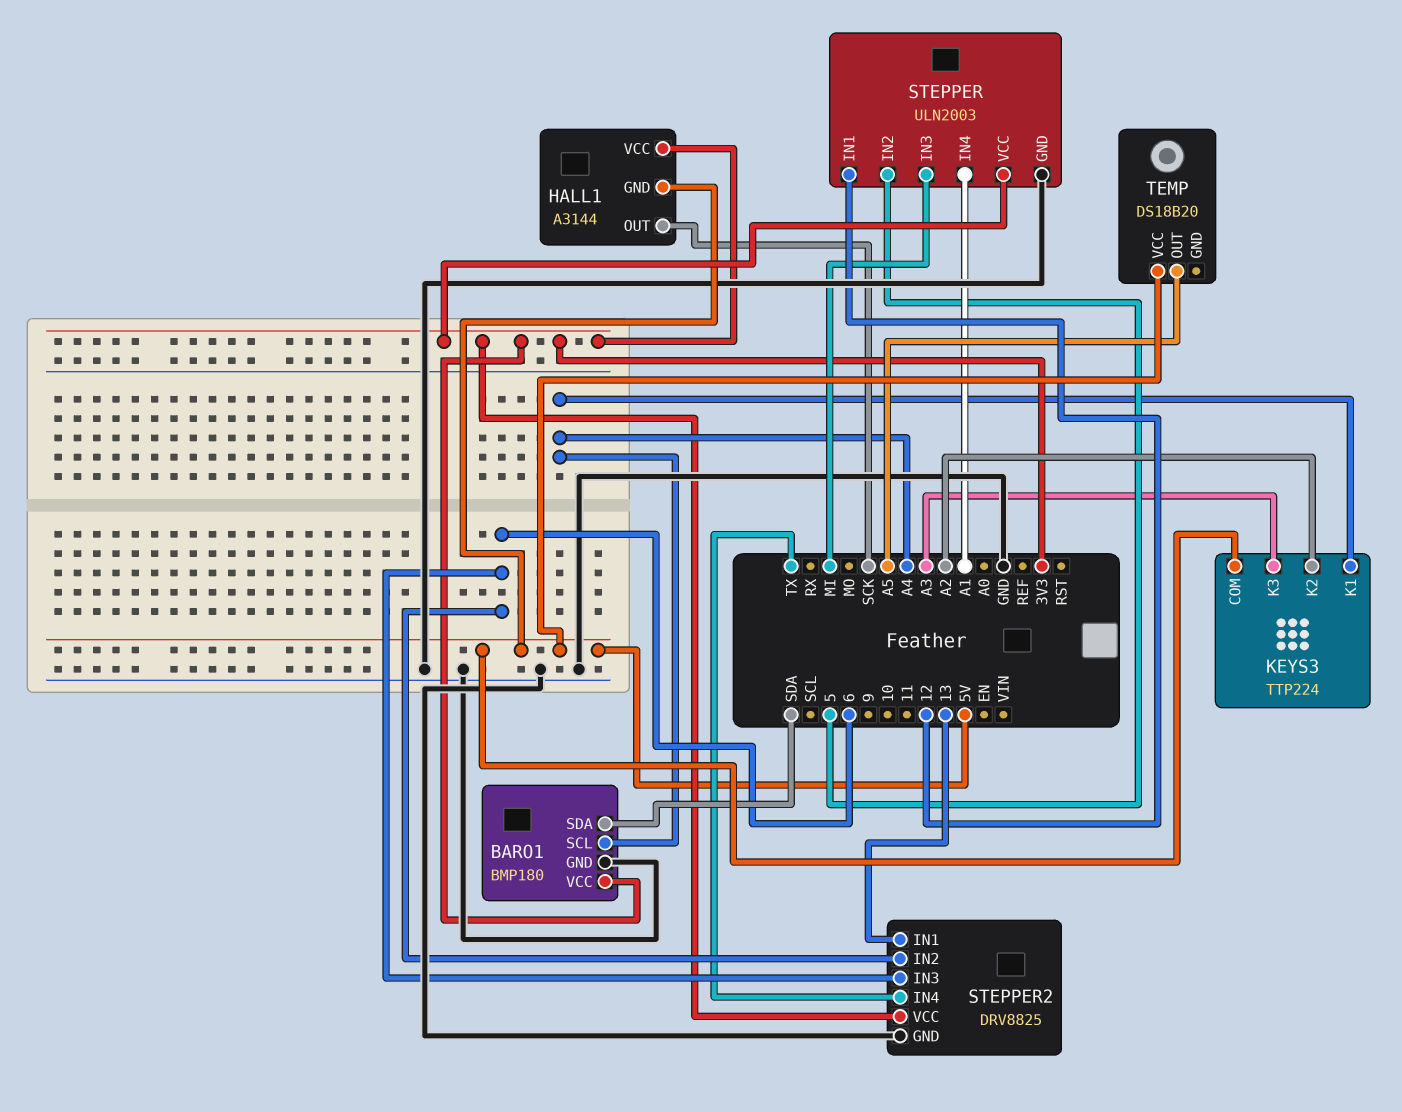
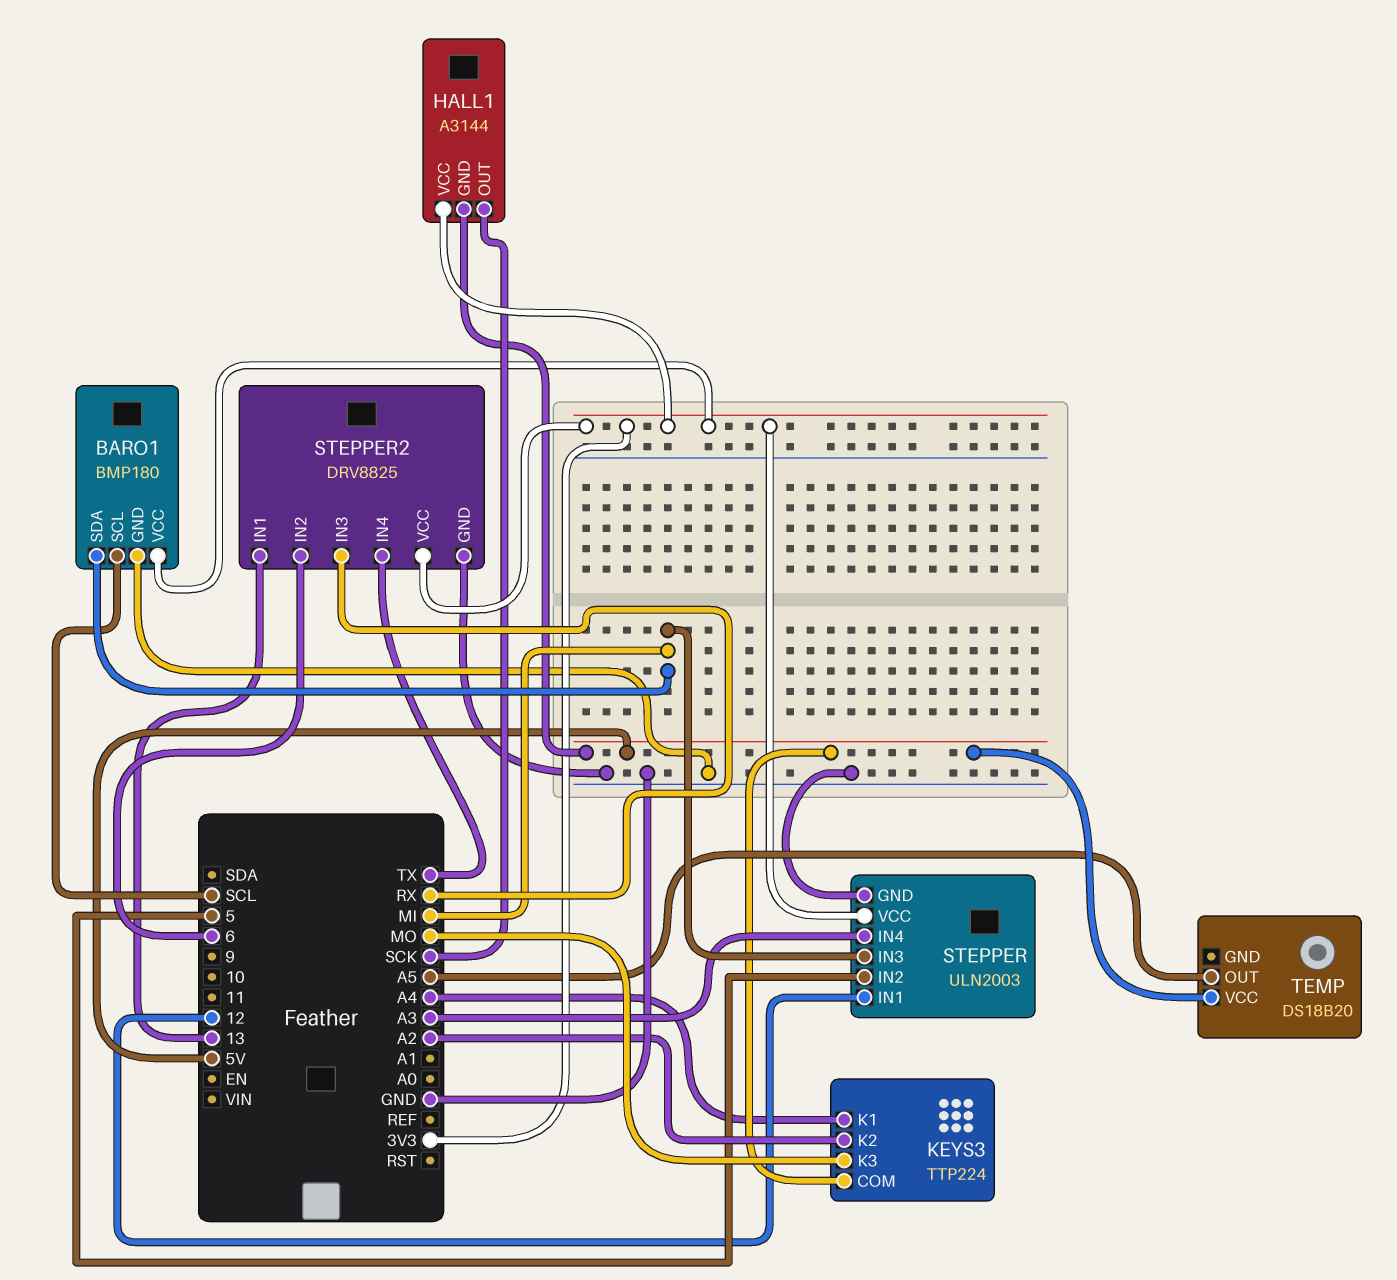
BARO1 pin SCL: A4 -> SCL
BARO1 pin SDA: SDA -> MI
KEYS3 pin K3: A3 -> MO
STEPPER pin IN4: A1 -> A3
STEPPER2 pin IN3: 6 -> RX

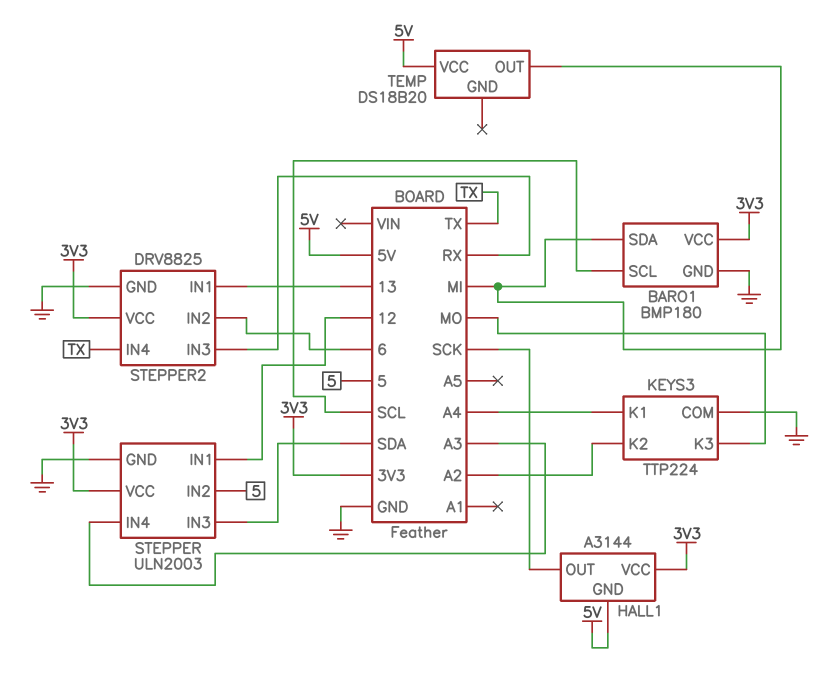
KEYS3 pin COM: 5V -> GND
STEPPER pin IN3: MI -> SDA
TEMP pin OUT: A5 -> MI

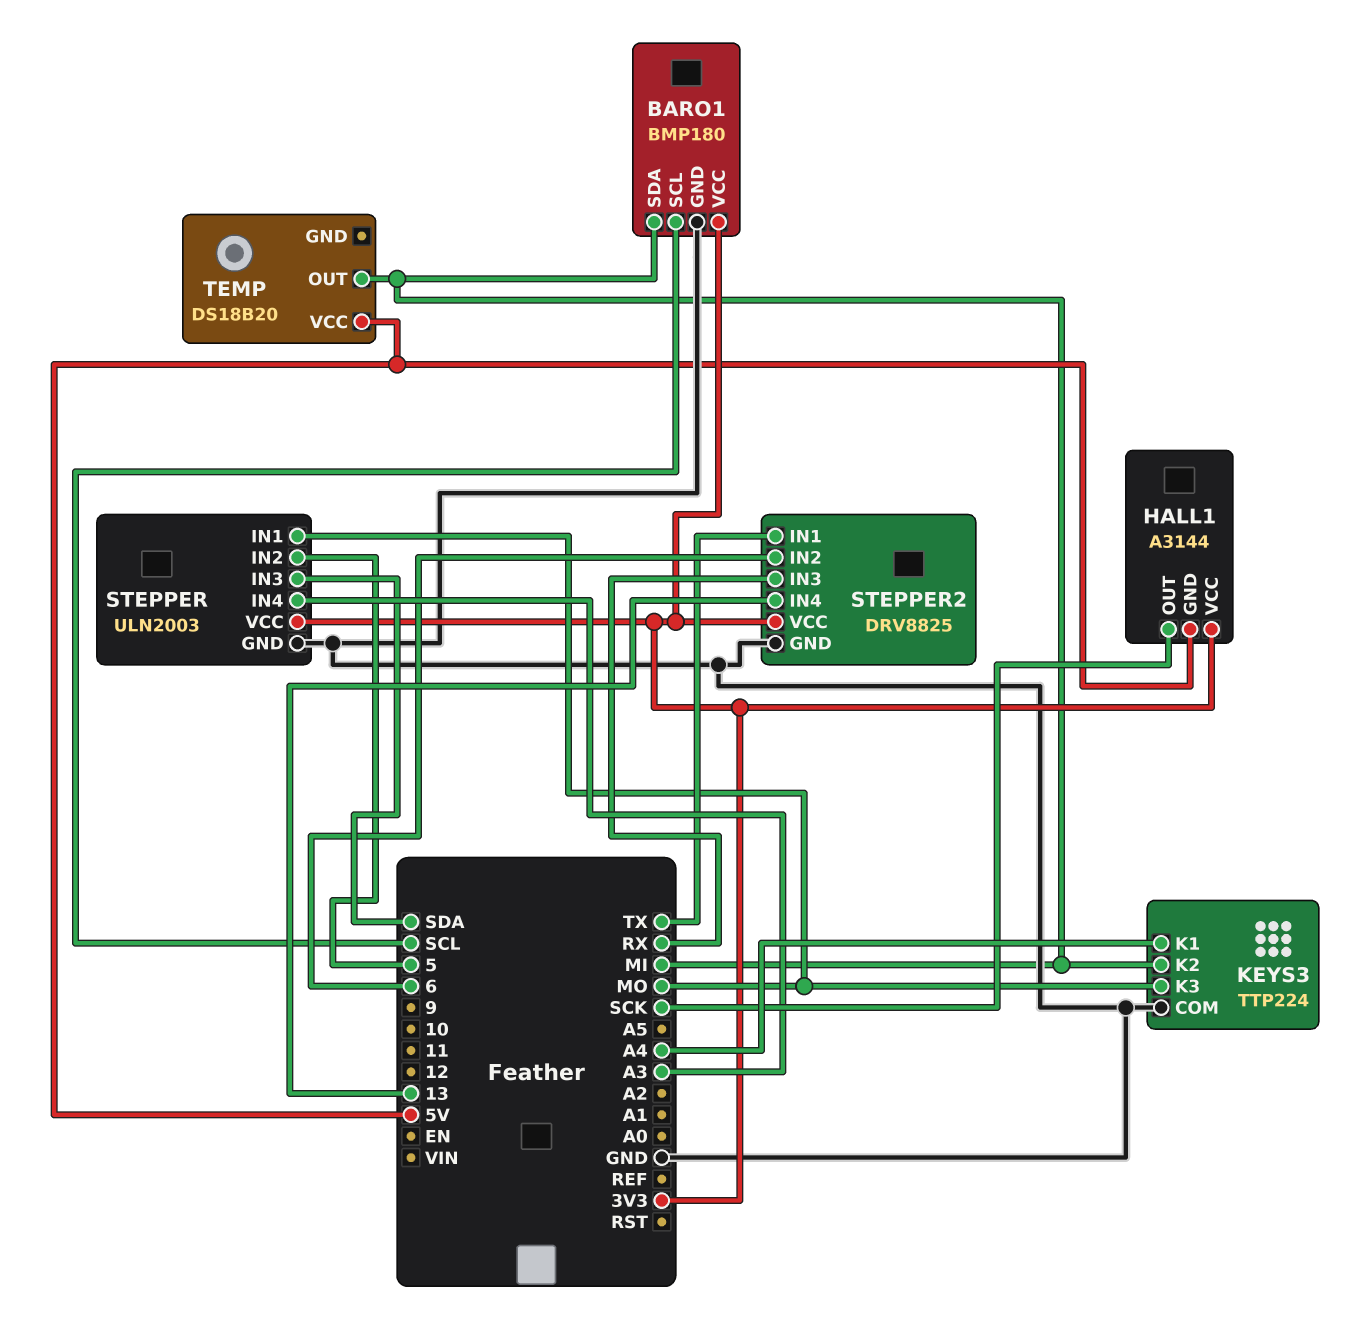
KEYS3 pin K2: A2 -> MI
STEPPER pin IN1: 12 -> MO
STEPPER2 pin IN1: 13 -> TX
STEPPER2 pin IN4: TX -> 13

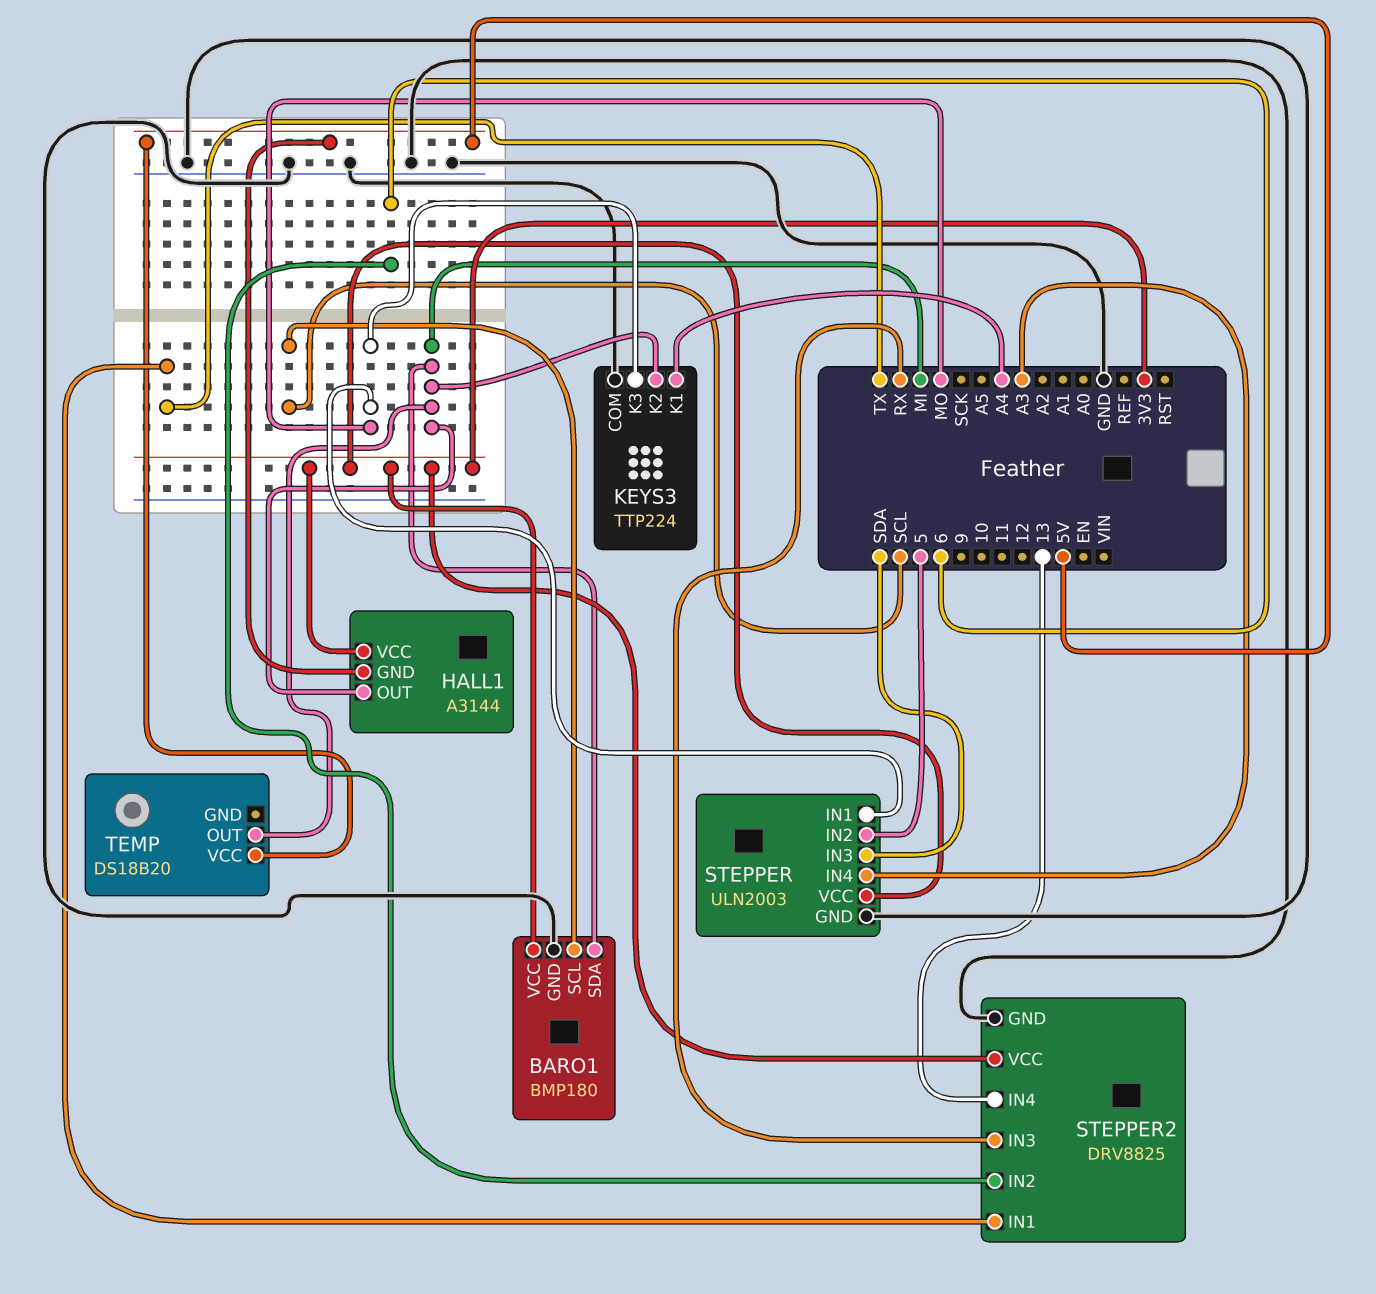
HALL1 pin OUT: SCK -> MI

